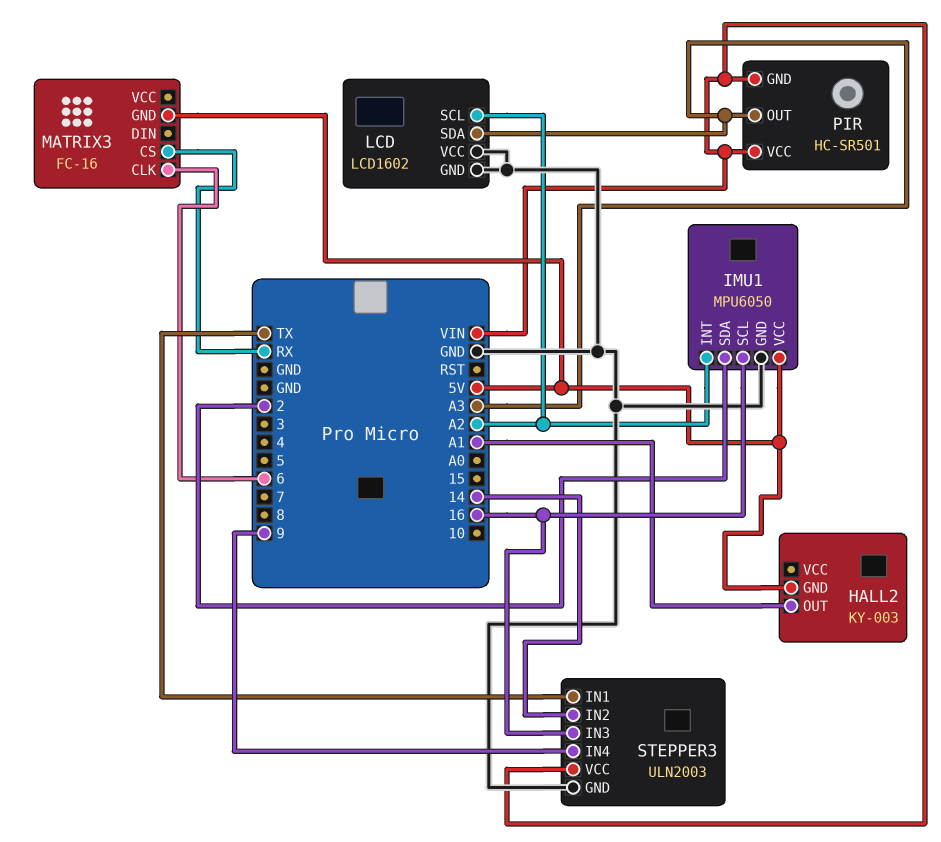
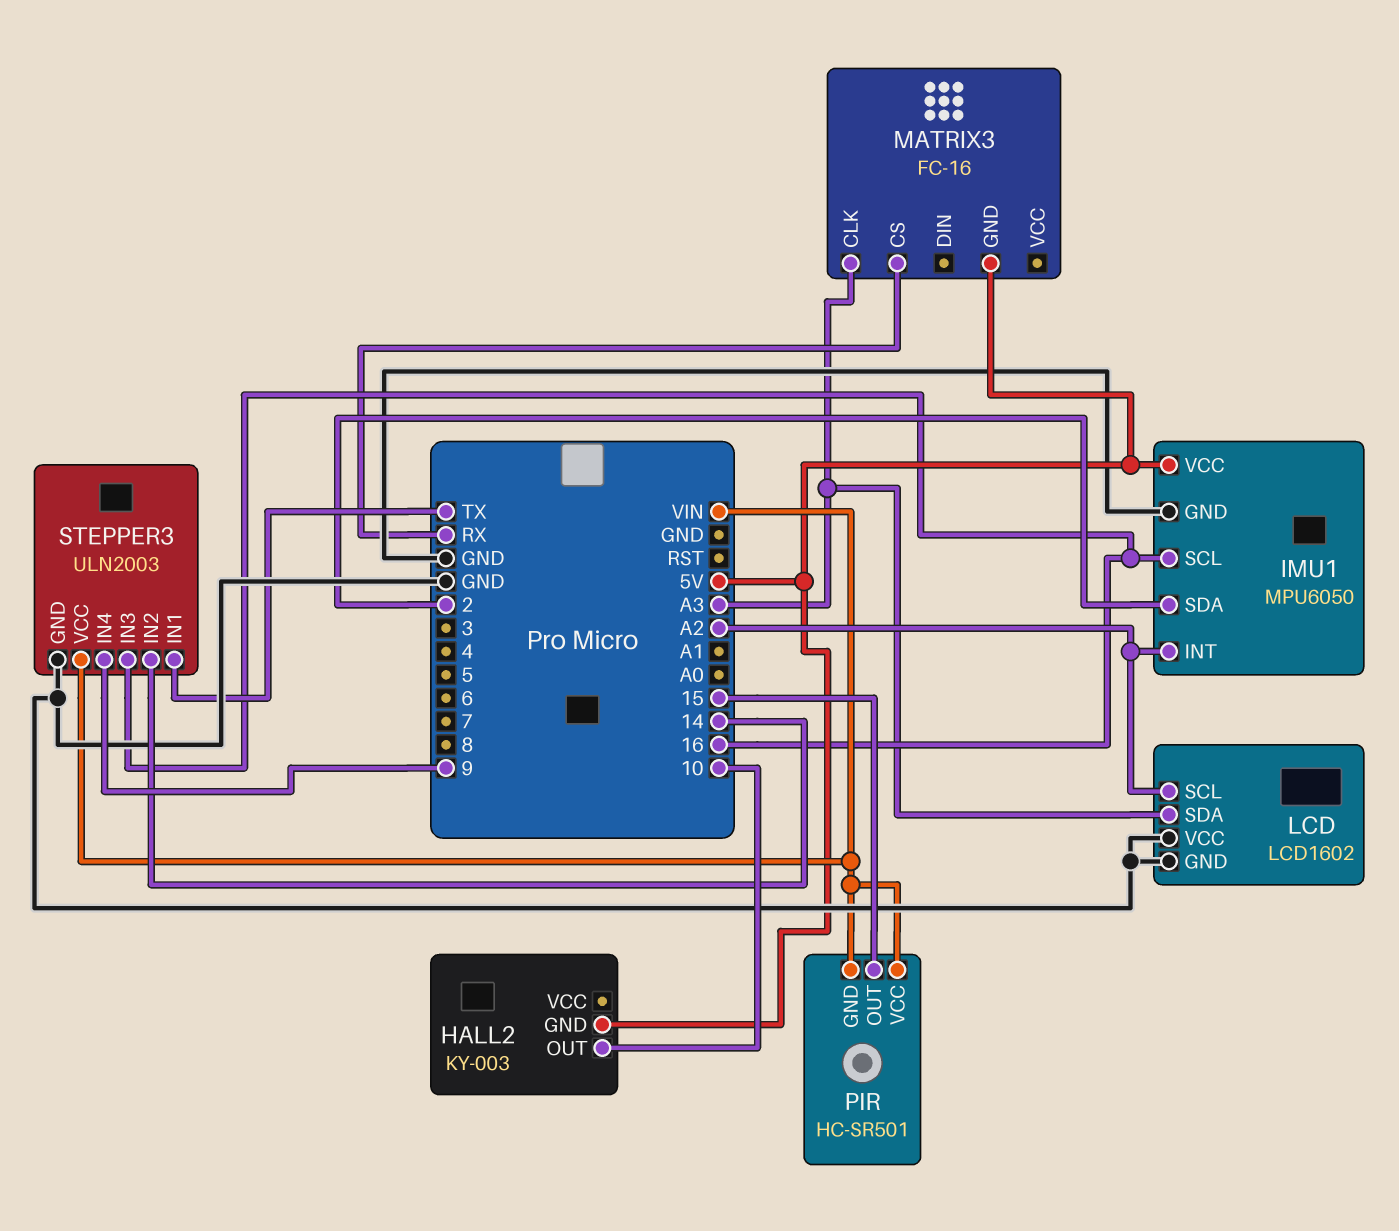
HALL2 pin OUT: A1 -> 10
MATRIX3 pin CLK: 6 -> A3
PIR pin OUT: A3 -> 15

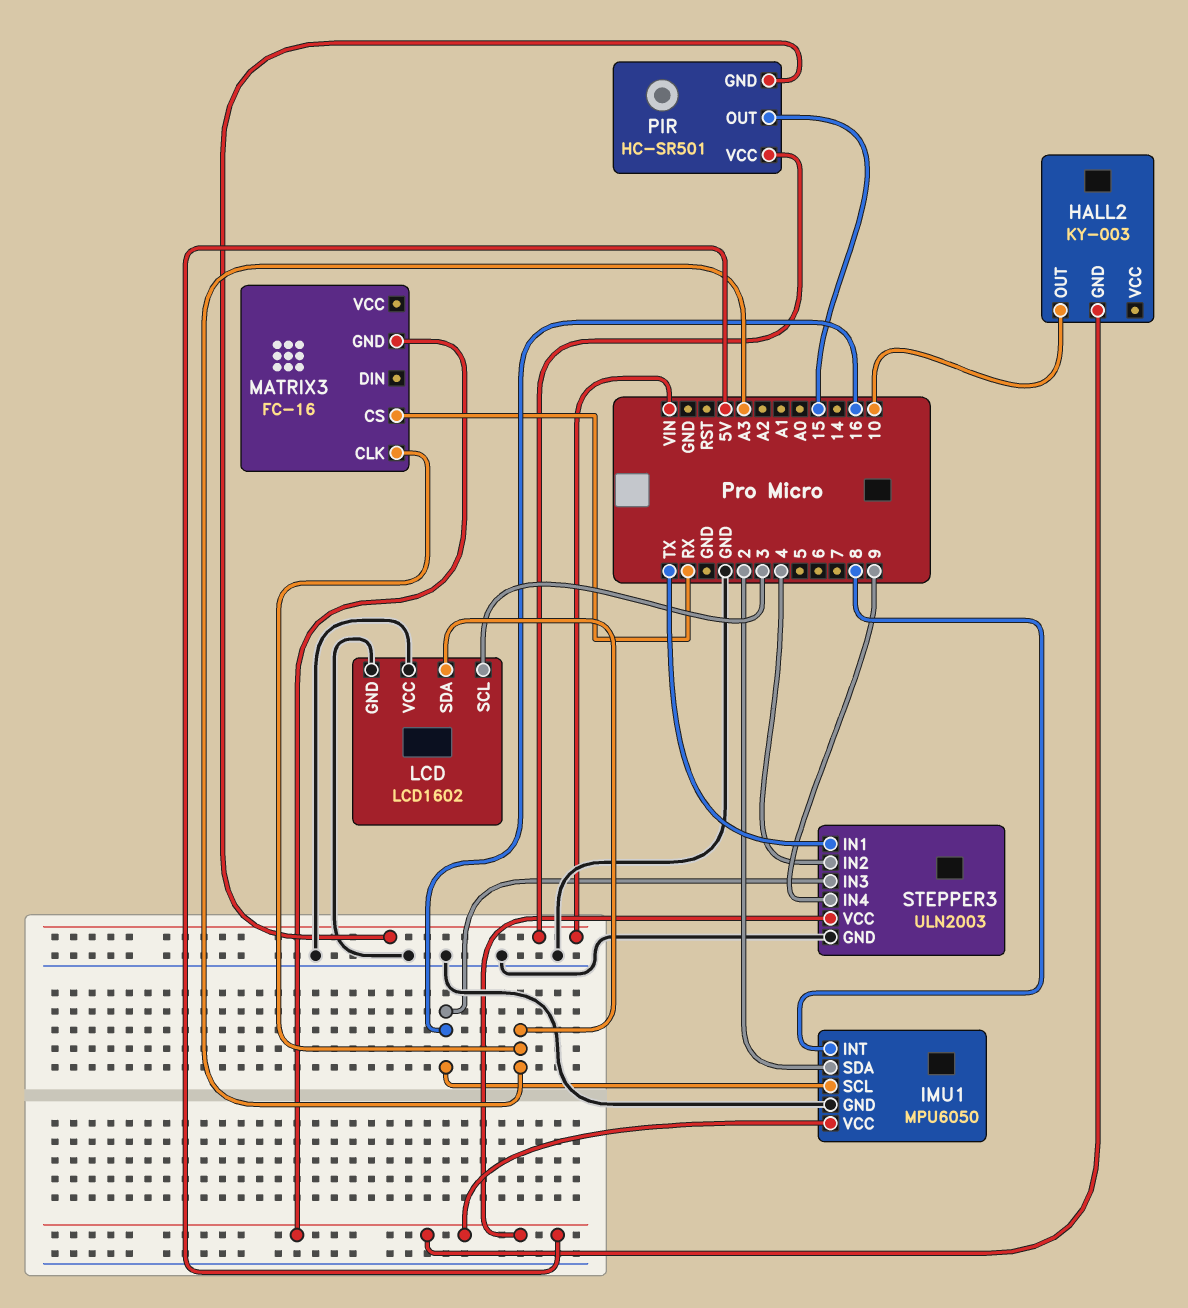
IMU1 pin INT: A2 -> 8
LCD pin SCL: A2 -> 3
STEPPER3 pin IN2: 14 -> 4
STEPPER3 pin VCC: VIN -> 5V

